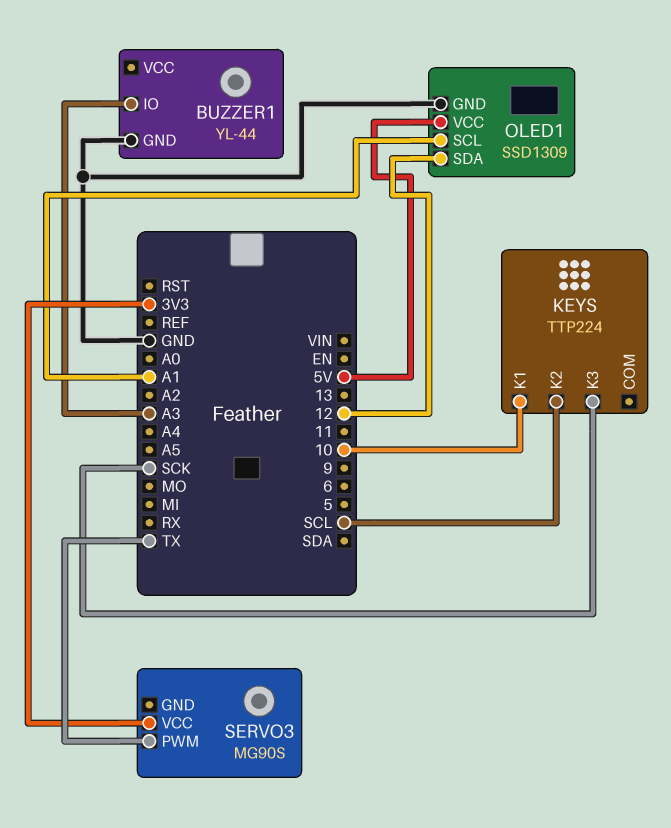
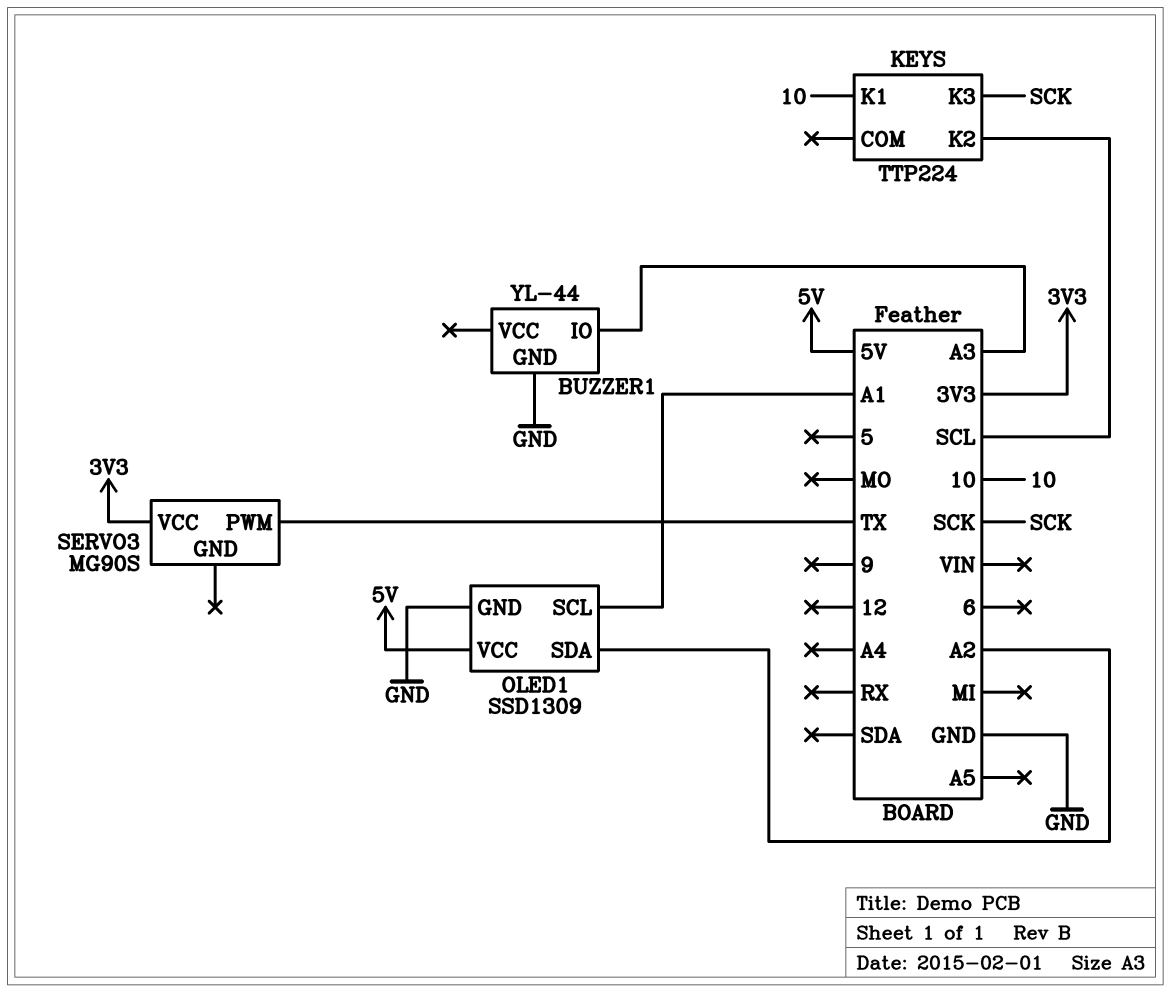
OLED1 pin SDA: 12 -> A2

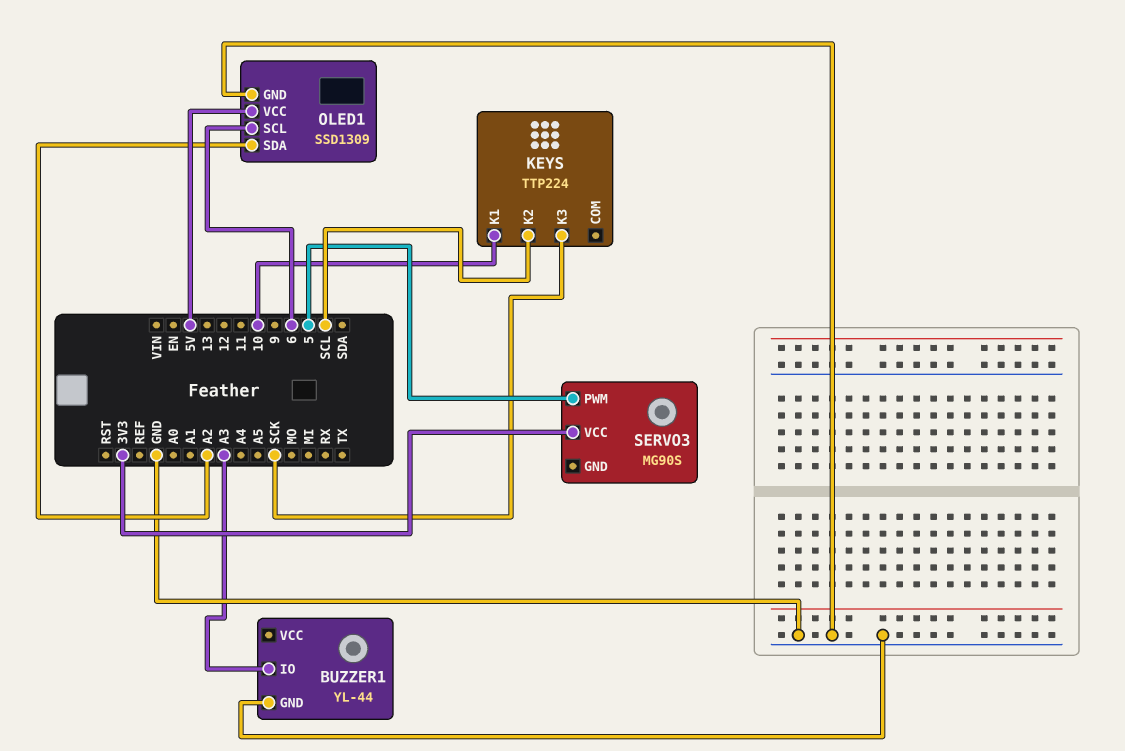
OLED1 pin SCL: A1 -> 6
SERVO3 pin PWM: TX -> 5

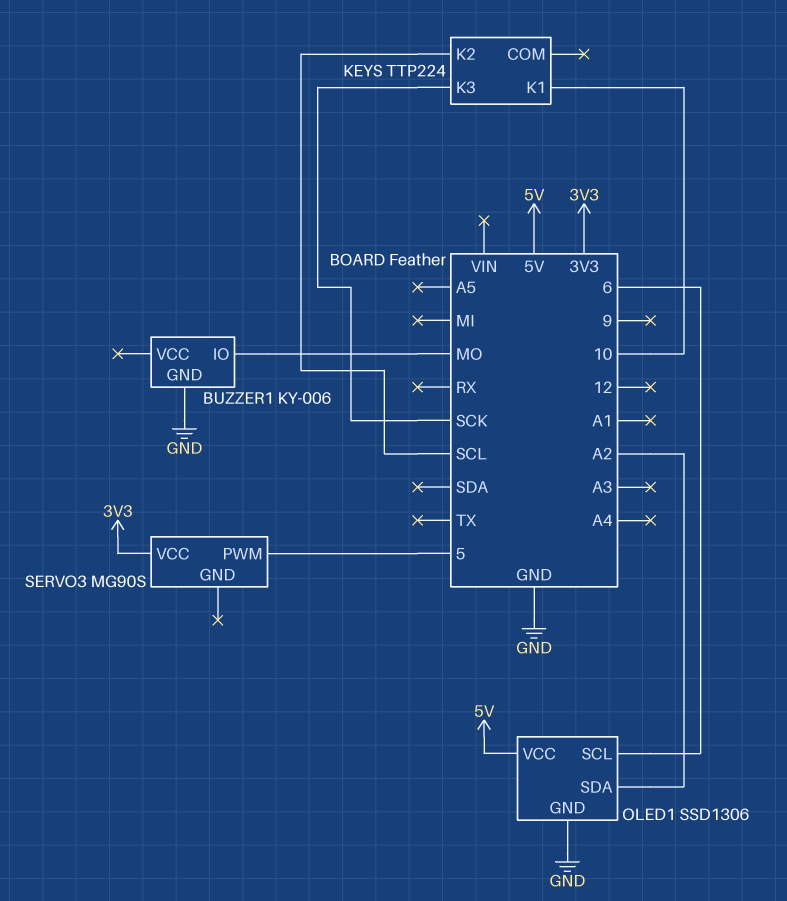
BUZZER1: YL-44 -> KY-006
BUZZER1 pin IO: A3 -> MO
OLED1: SSD1309 -> SSD1306

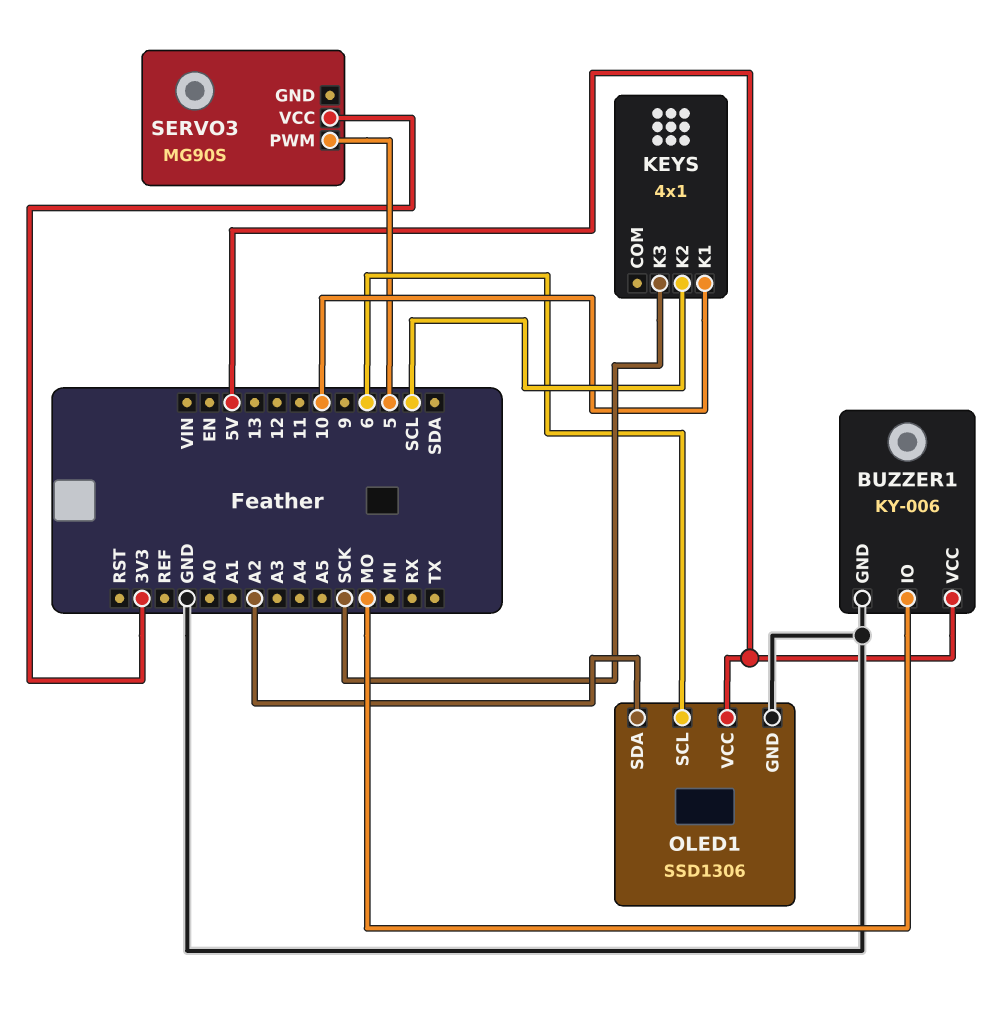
BUZZER1 pin VCC: none -> 5V
KEYS: TTP224 -> 4x1

